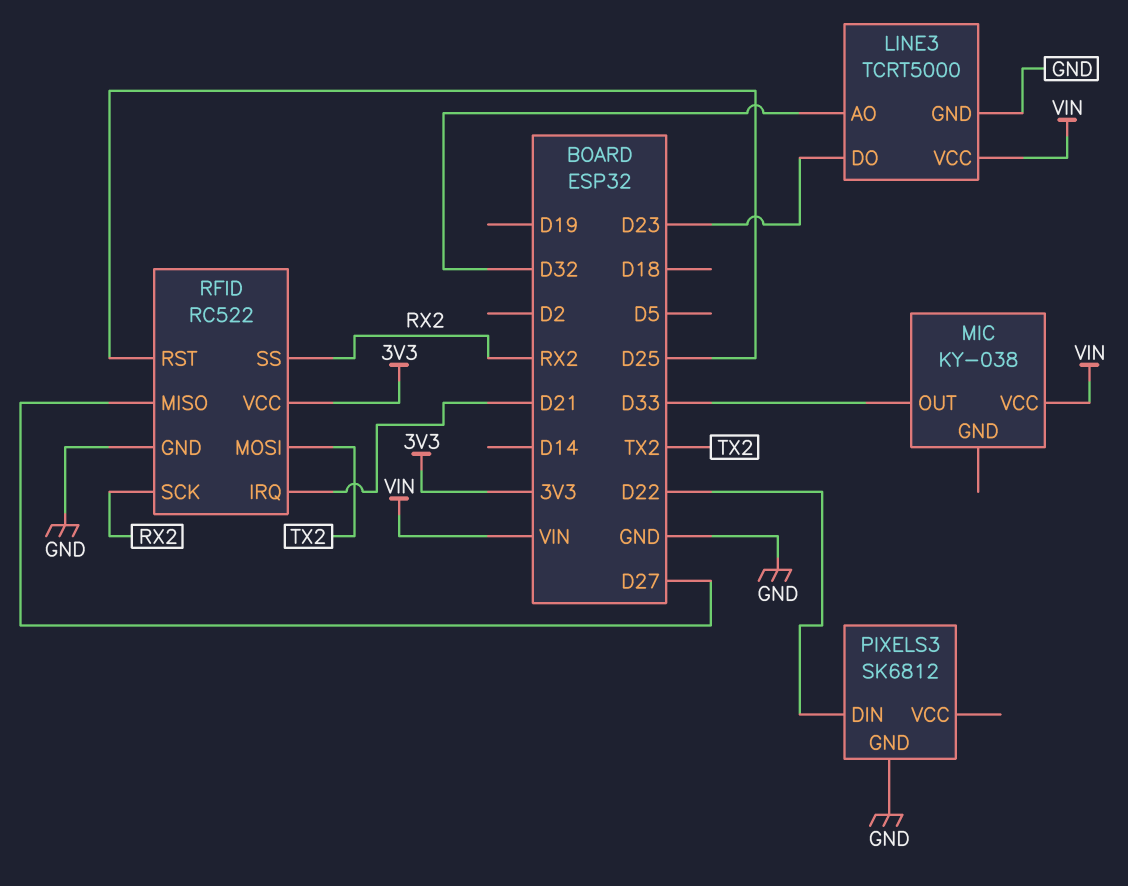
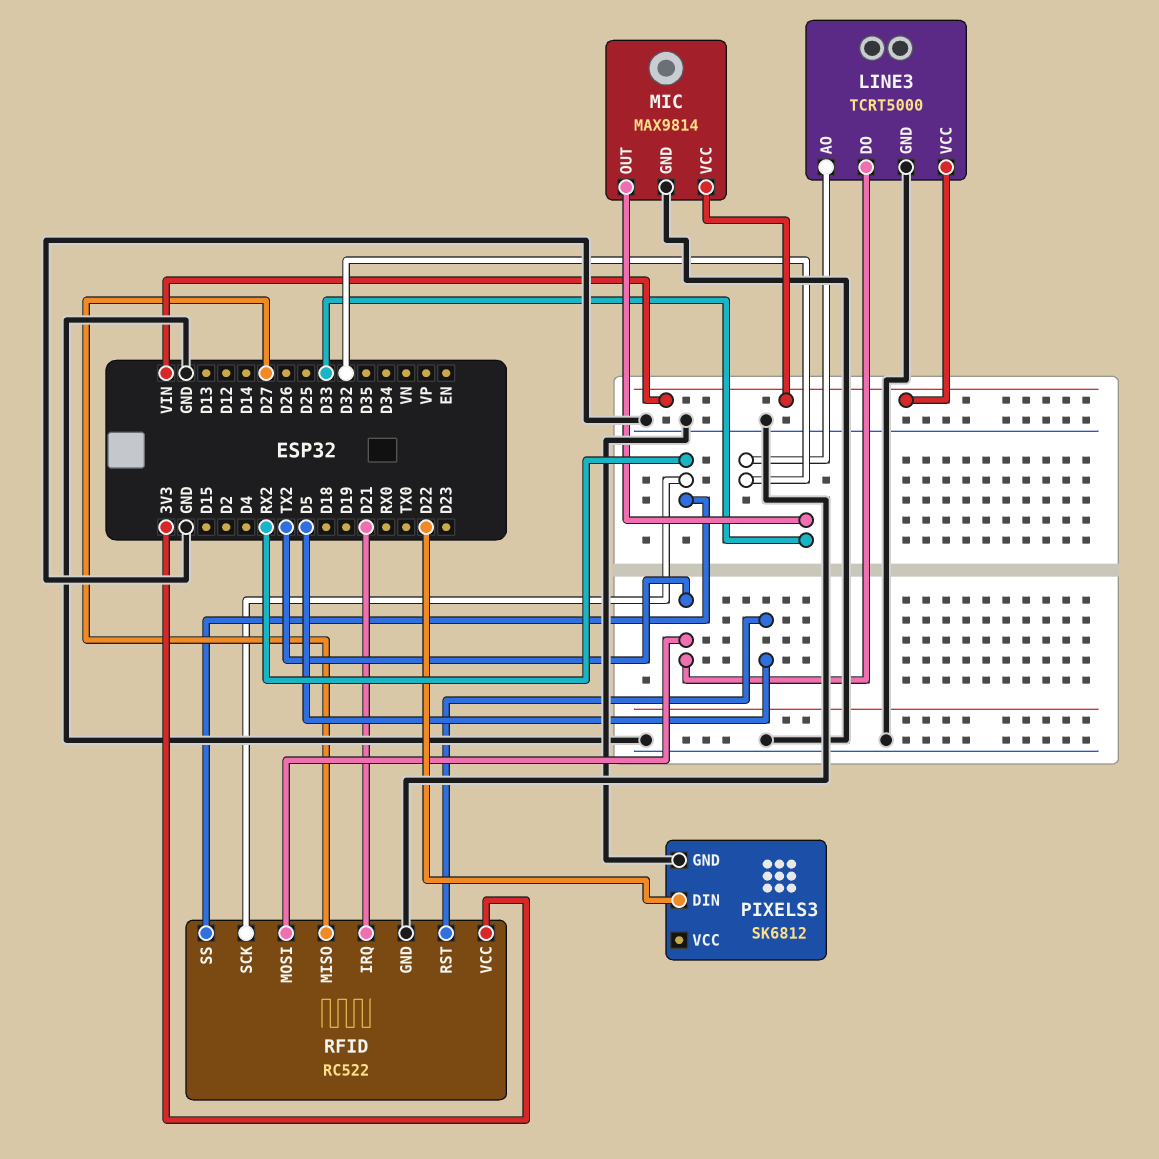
LINE3 pin DO: D23 -> TX2
MIC: KY-038 -> MAX9814
MIC pin GND: none -> GND
RFID pin RST: D25 -> D5

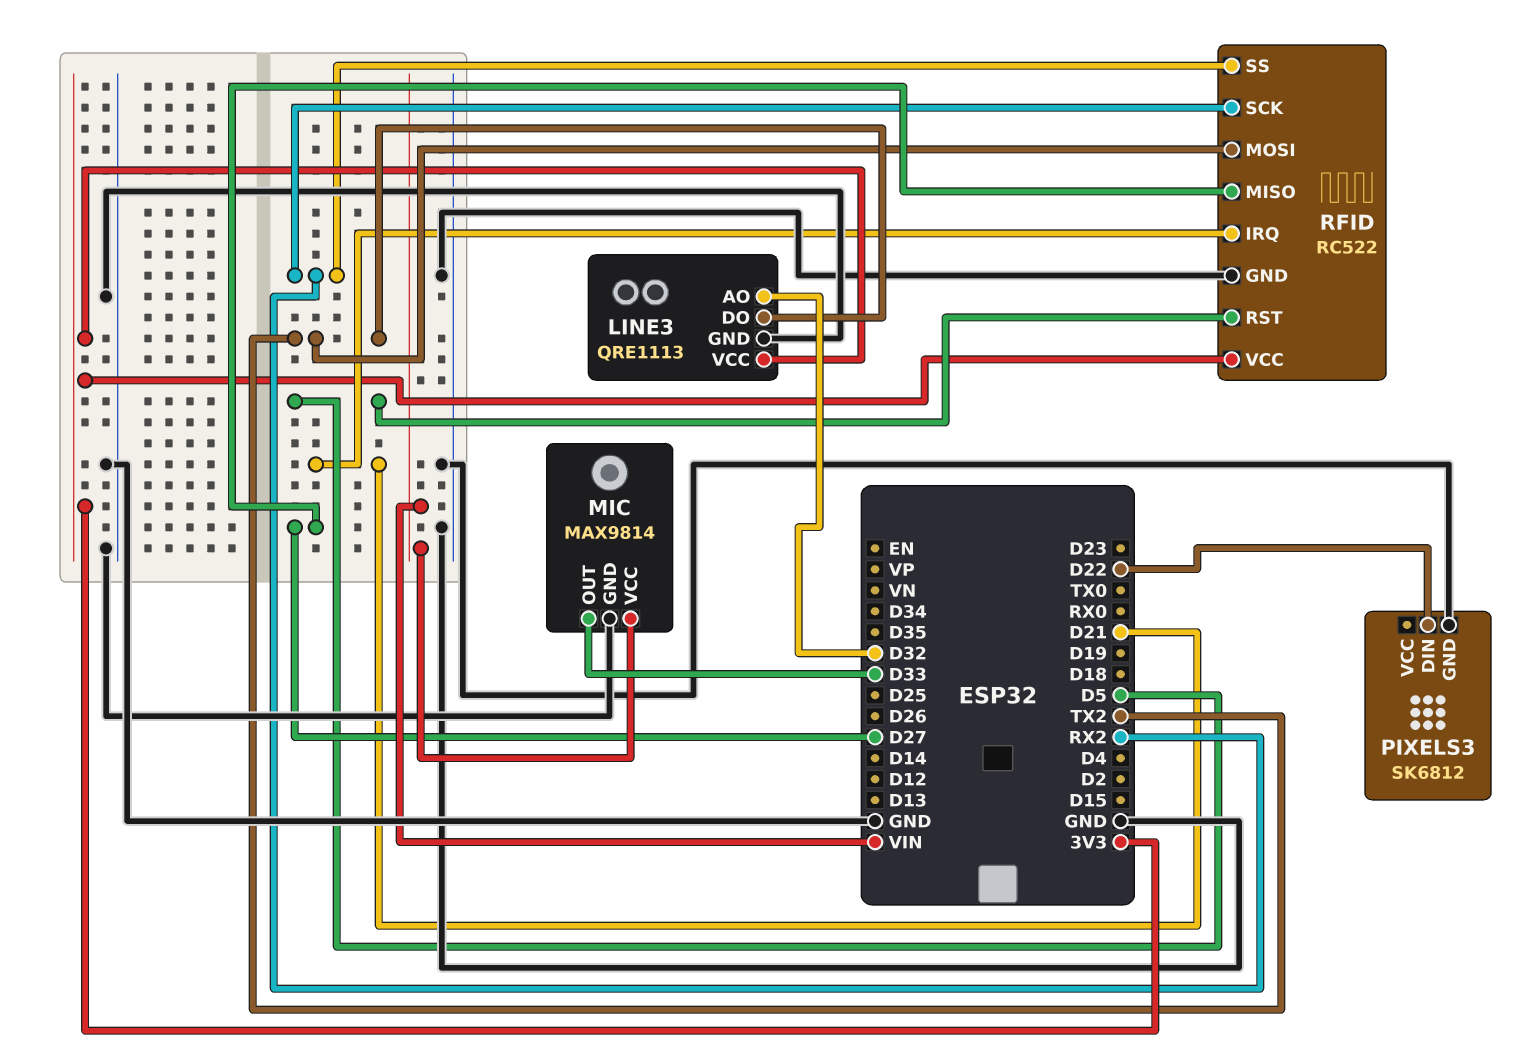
LINE3: TCRT5000 -> QRE1113
LINE3 pin VCC: VIN -> 3V3

